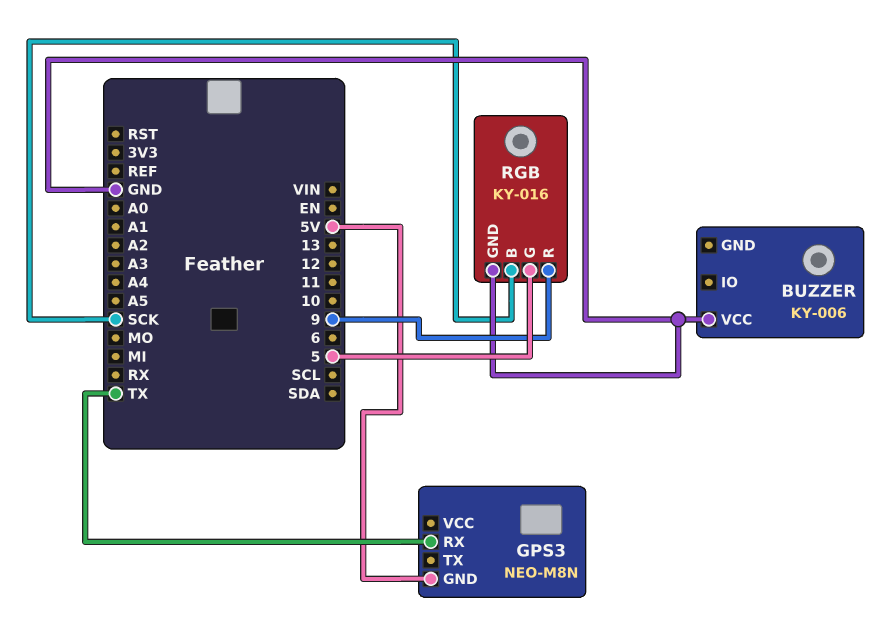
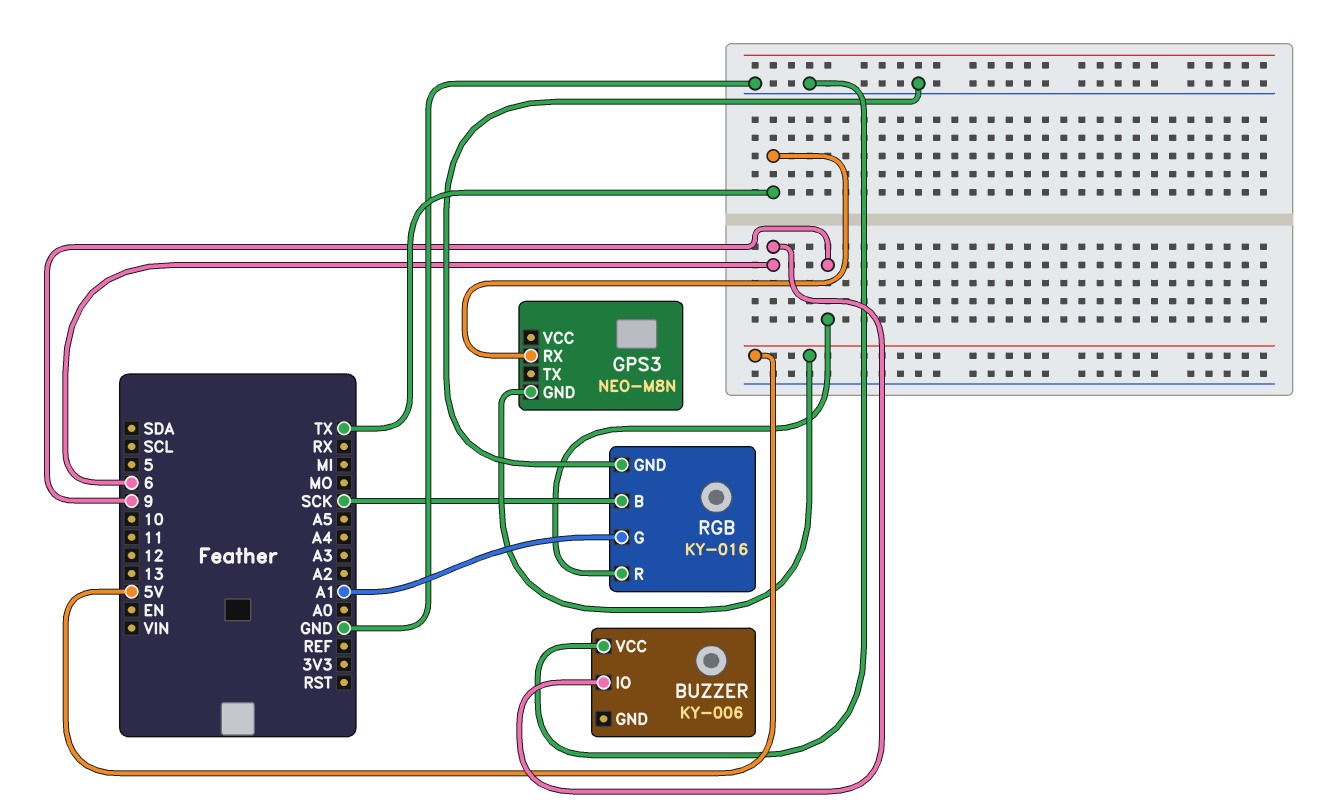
BUZZER pin IO: none -> 6
RGB pin G: 5 -> A1

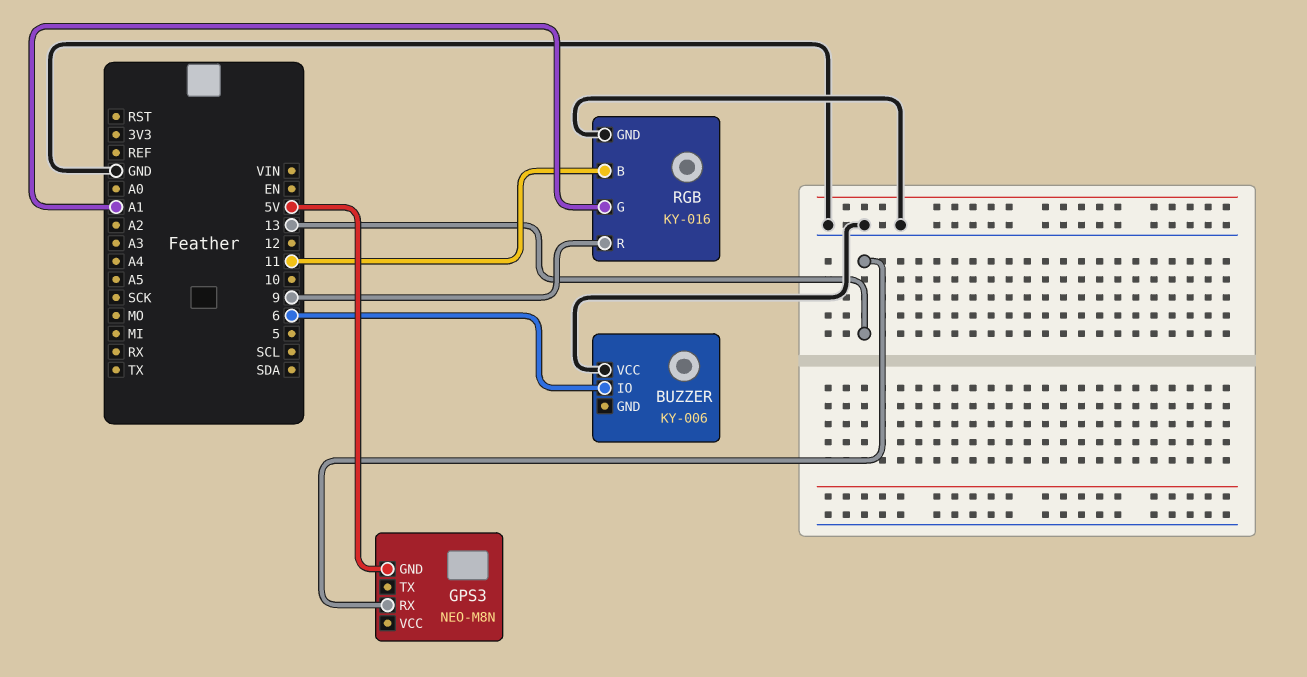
GPS3 pin RX: TX -> 13
RGB pin B: SCK -> 11

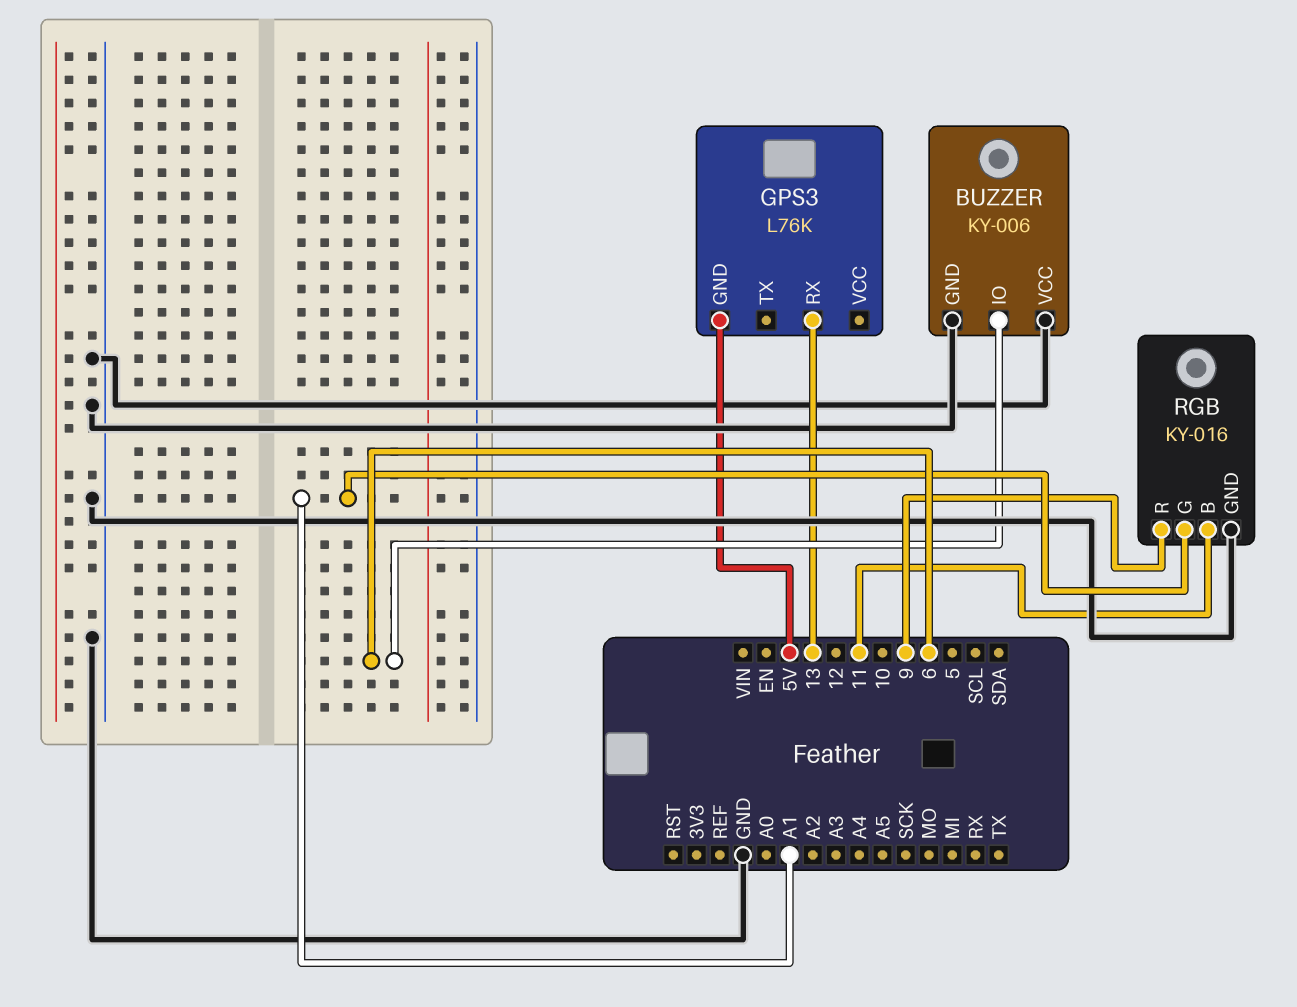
BUZZER pin GND: none -> GND
GPS3: NEO-M8N -> L76K

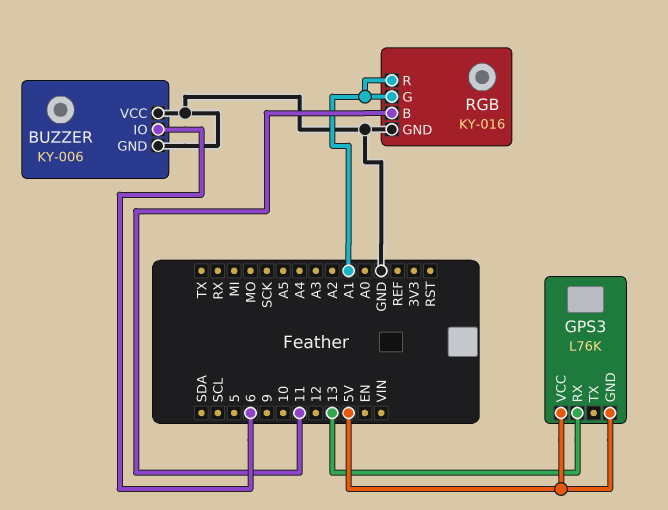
GPS3 pin VCC: none -> 5V
RGB pin R: 9 -> A1

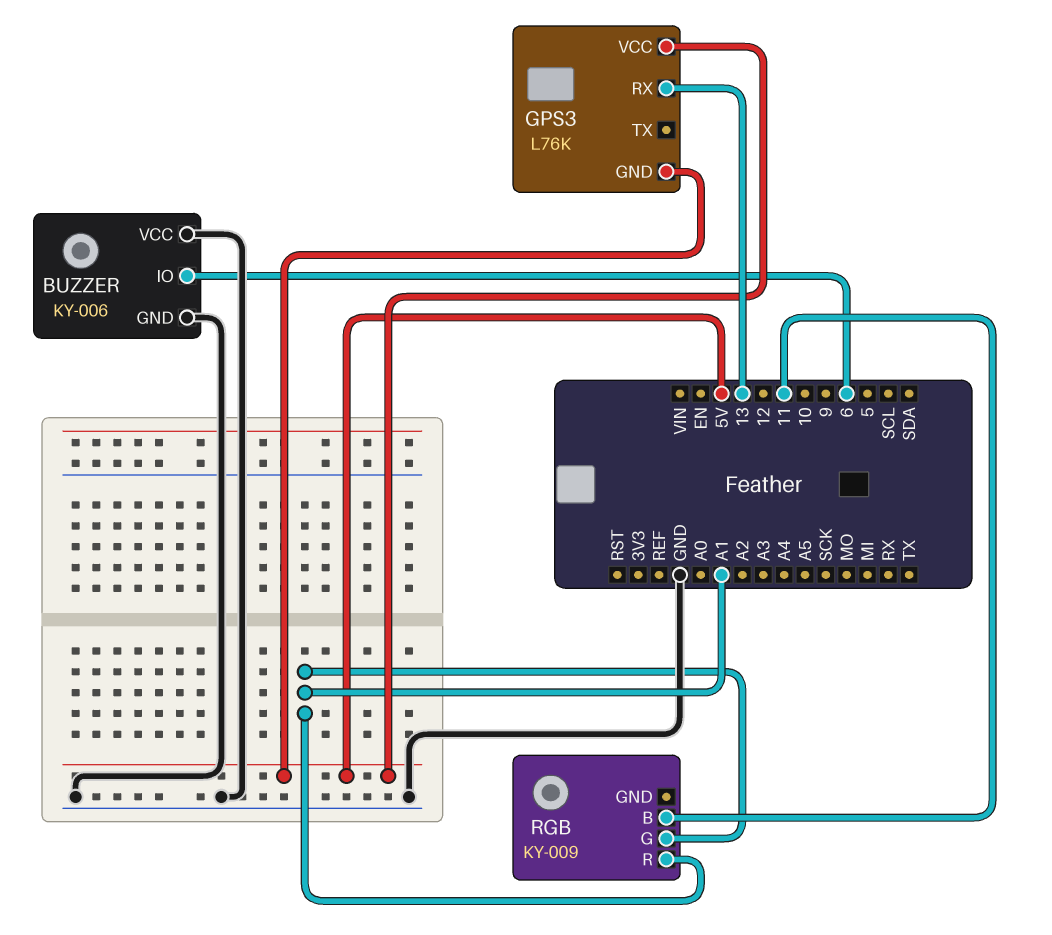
RGB: KY-016 -> KY-009
RGB pin GND: GND -> none

